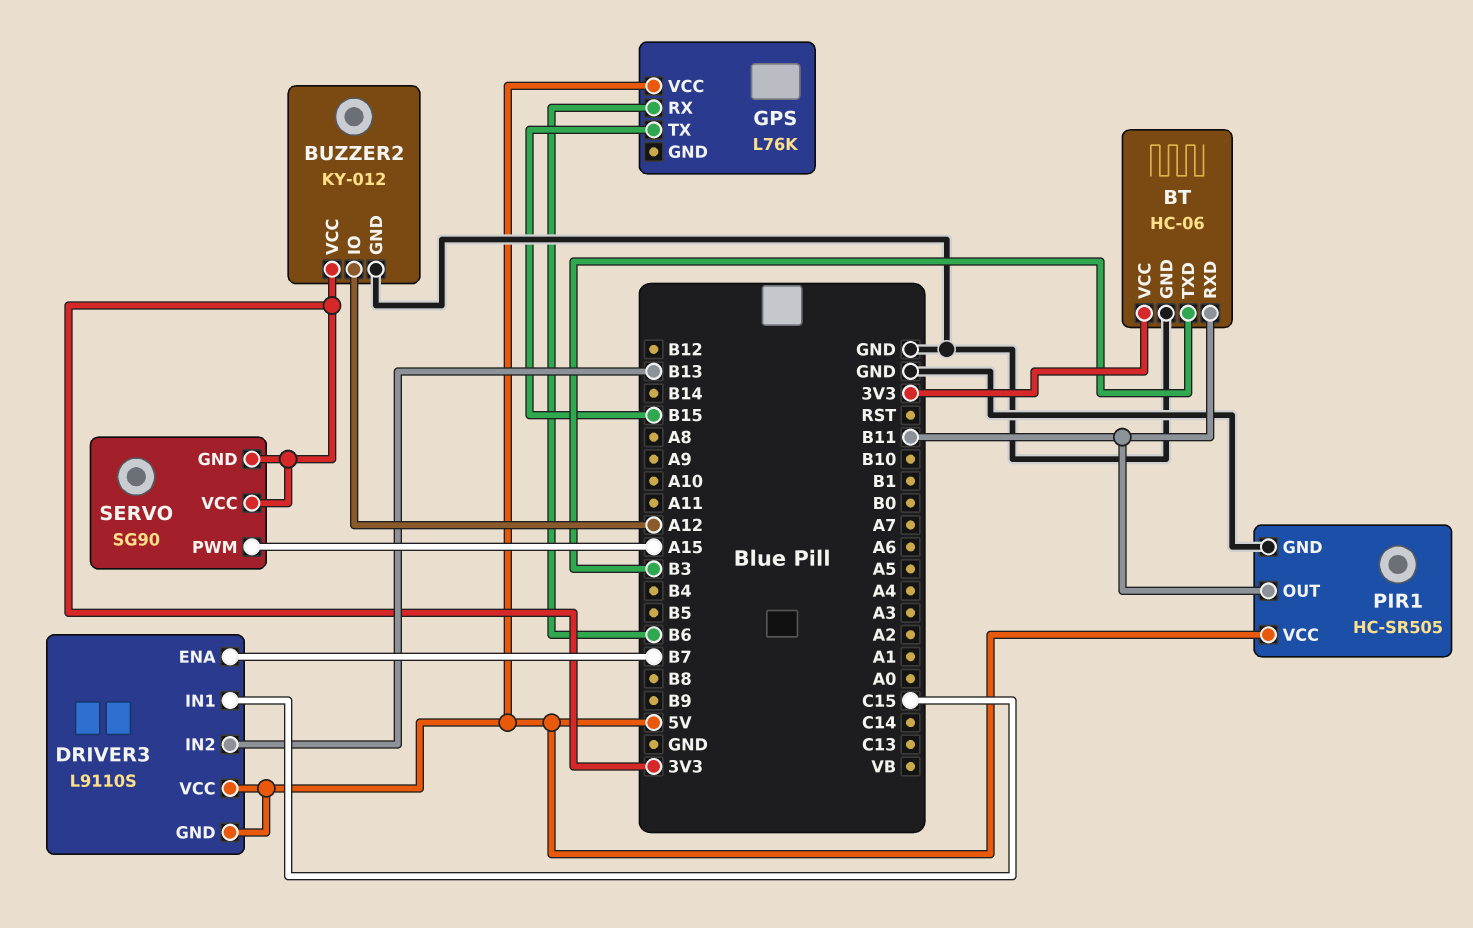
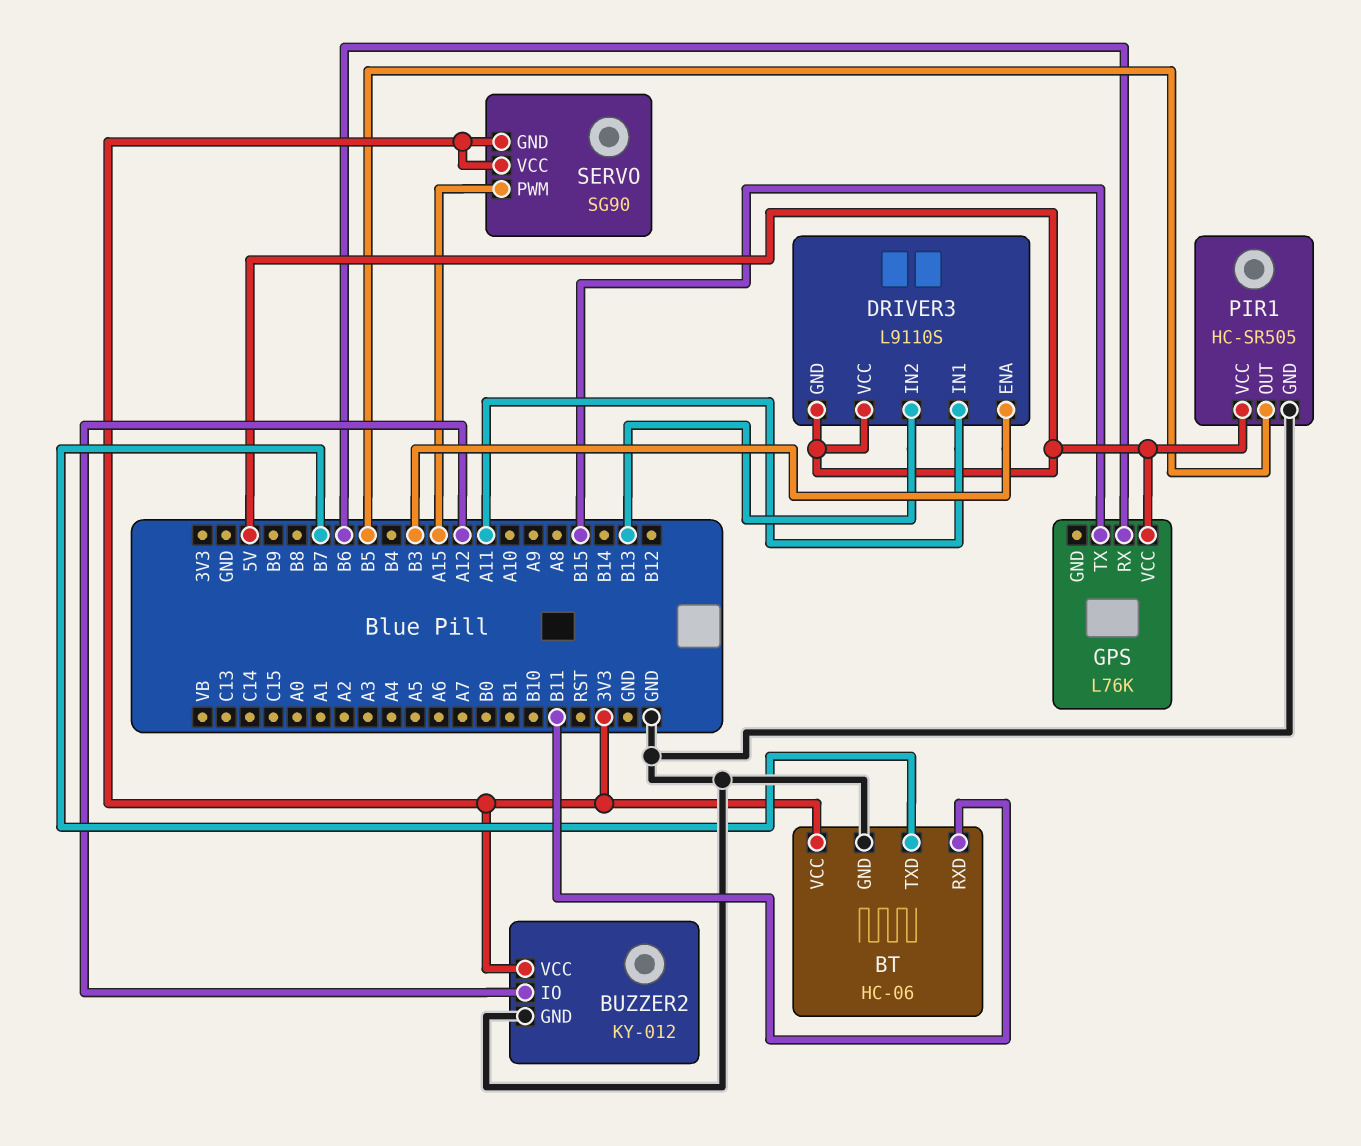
BT pin TXD: B3 -> B7
DRIVER3 pin ENA: B7 -> B3
DRIVER3 pin IN1: C15 -> A11
PIR1 pin OUT: B11 -> B5

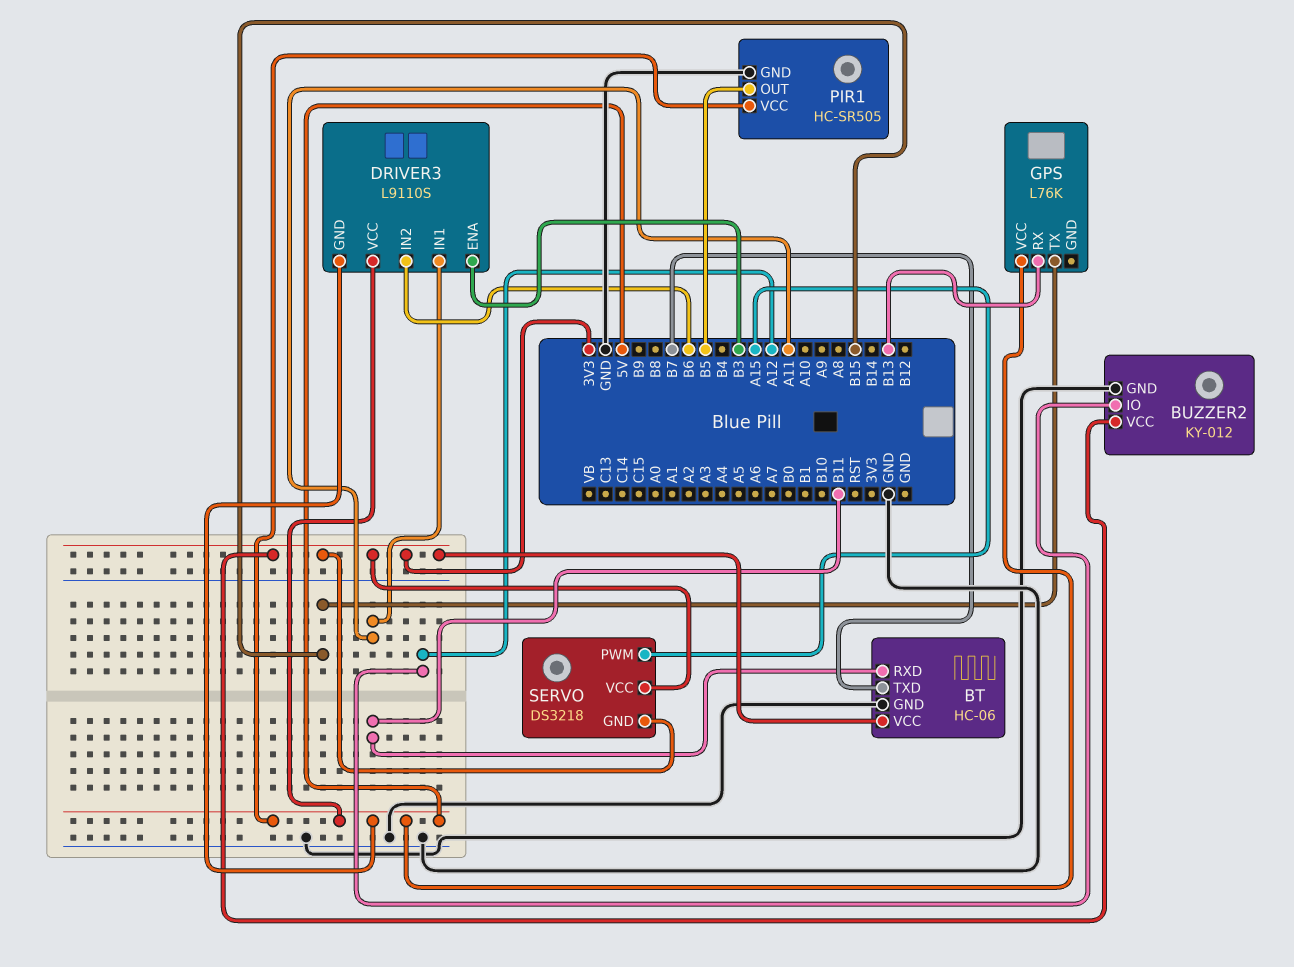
DRIVER3 pin IN2: B13 -> B6
GPS pin RX: B6 -> B13
SERVO: SG90 -> DS3218

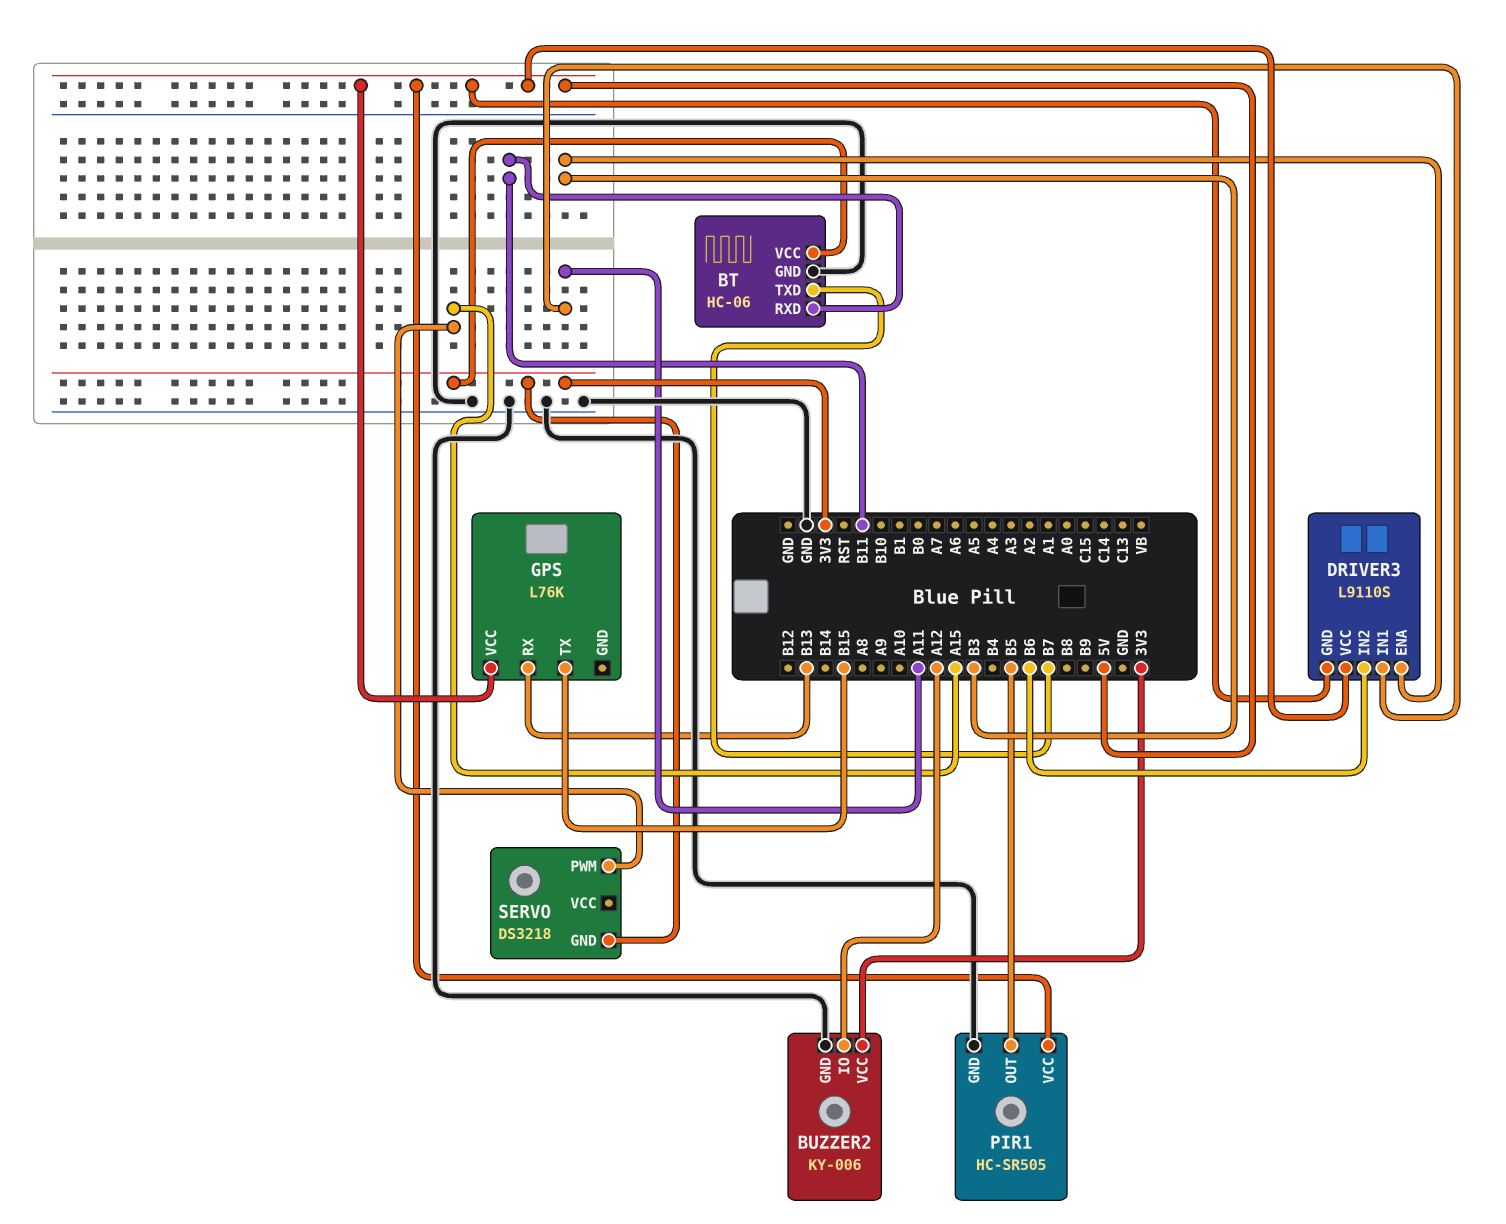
BUZZER2: KY-012 -> KY-006
SERVO pin VCC: 3V3 -> none

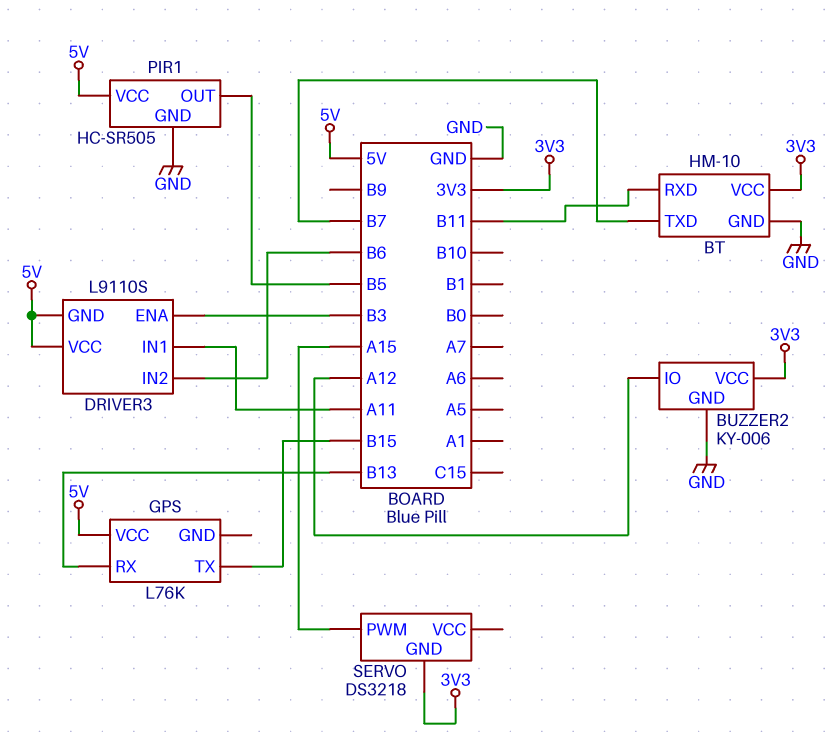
BT: HC-06 -> HM-10

